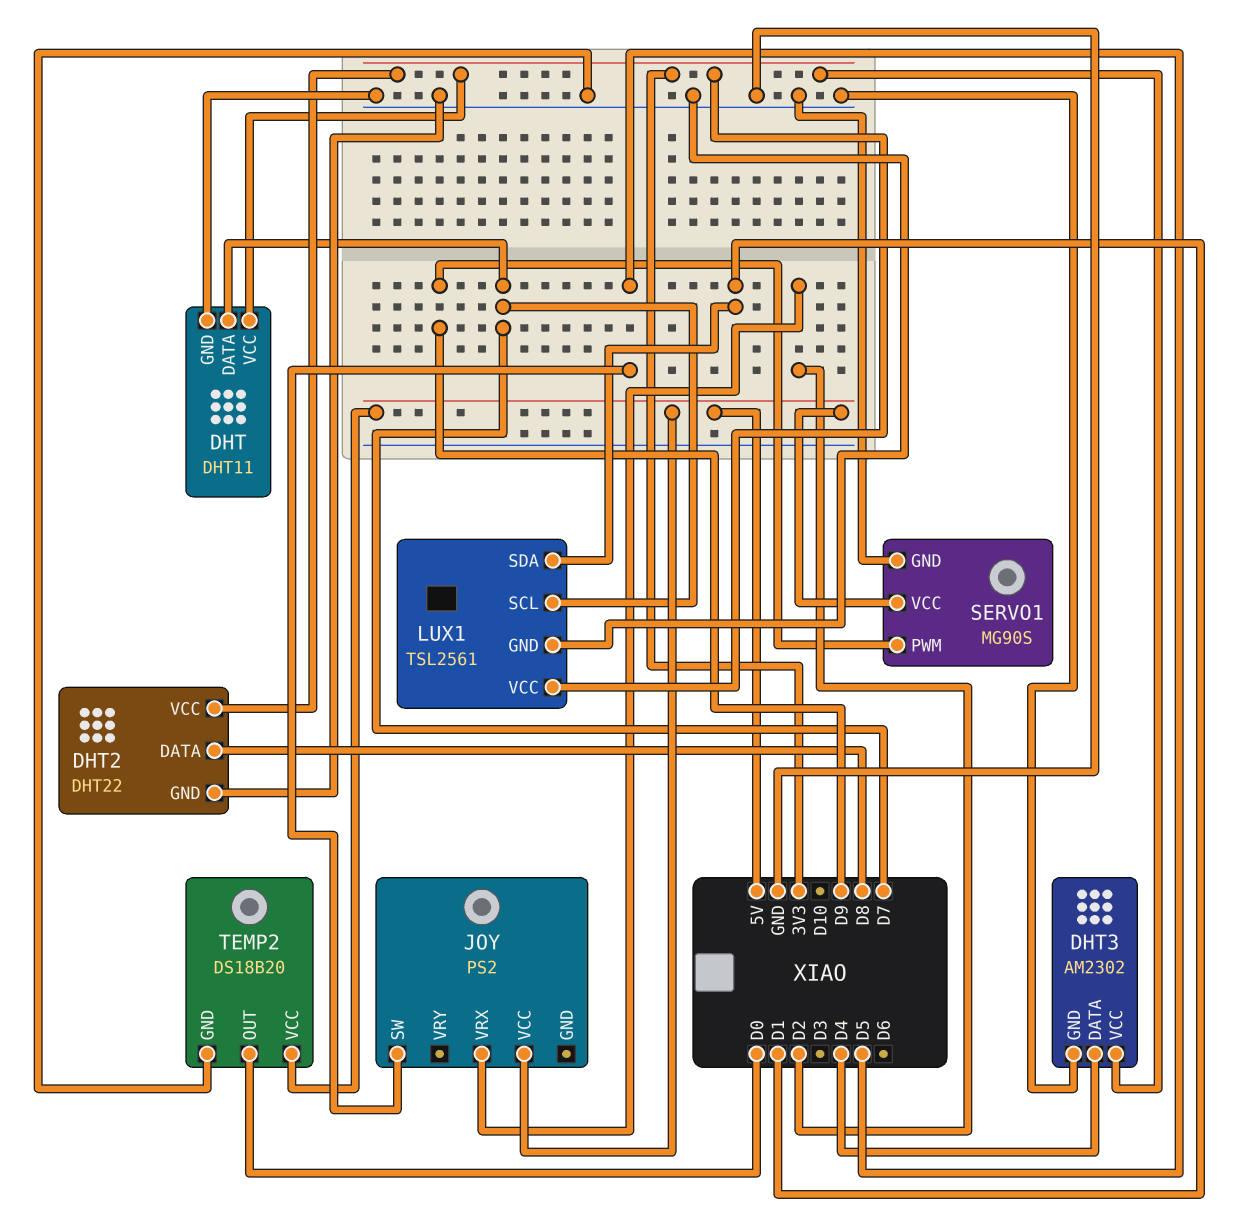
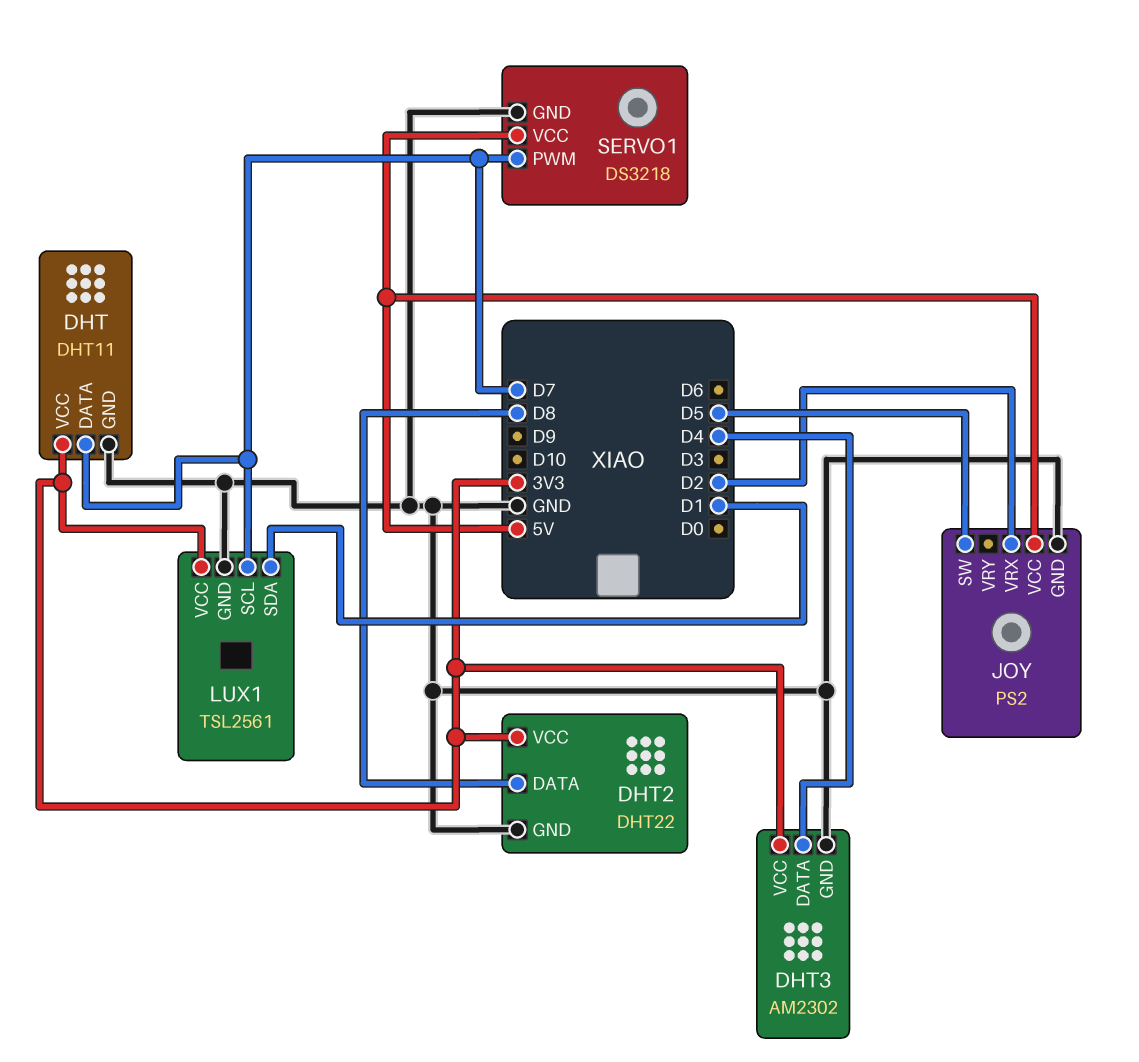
JOY pin GND: none -> GND
SERVO1: MG90S -> DS3218
SERVO1 pin PWM: D9 -> D7
TEMP2: DS18B20 -> none
TEMP2 pin GND: GND -> none
TEMP2 pin OUT: D0 -> none
TEMP2 pin VCC: 5V -> none

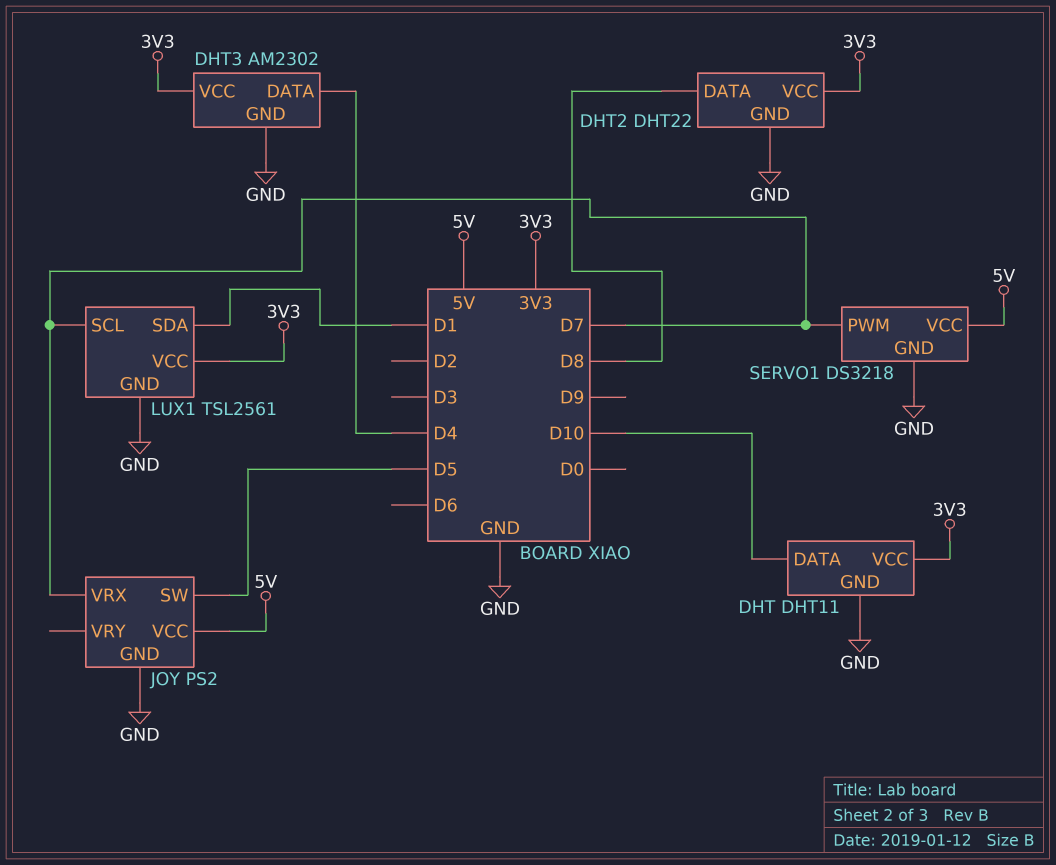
DHT pin DATA: D7 -> D10
JOY pin VRX: D2 -> D7

